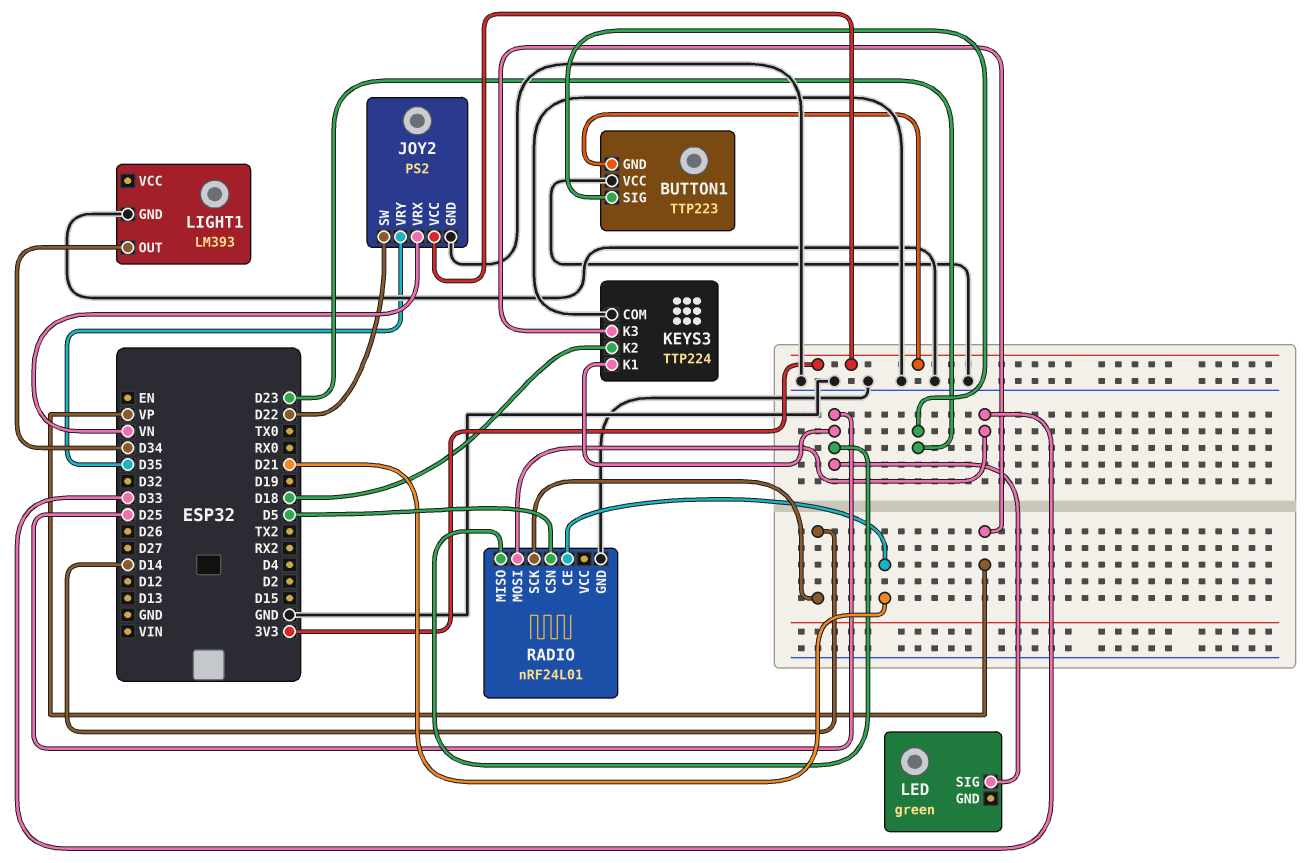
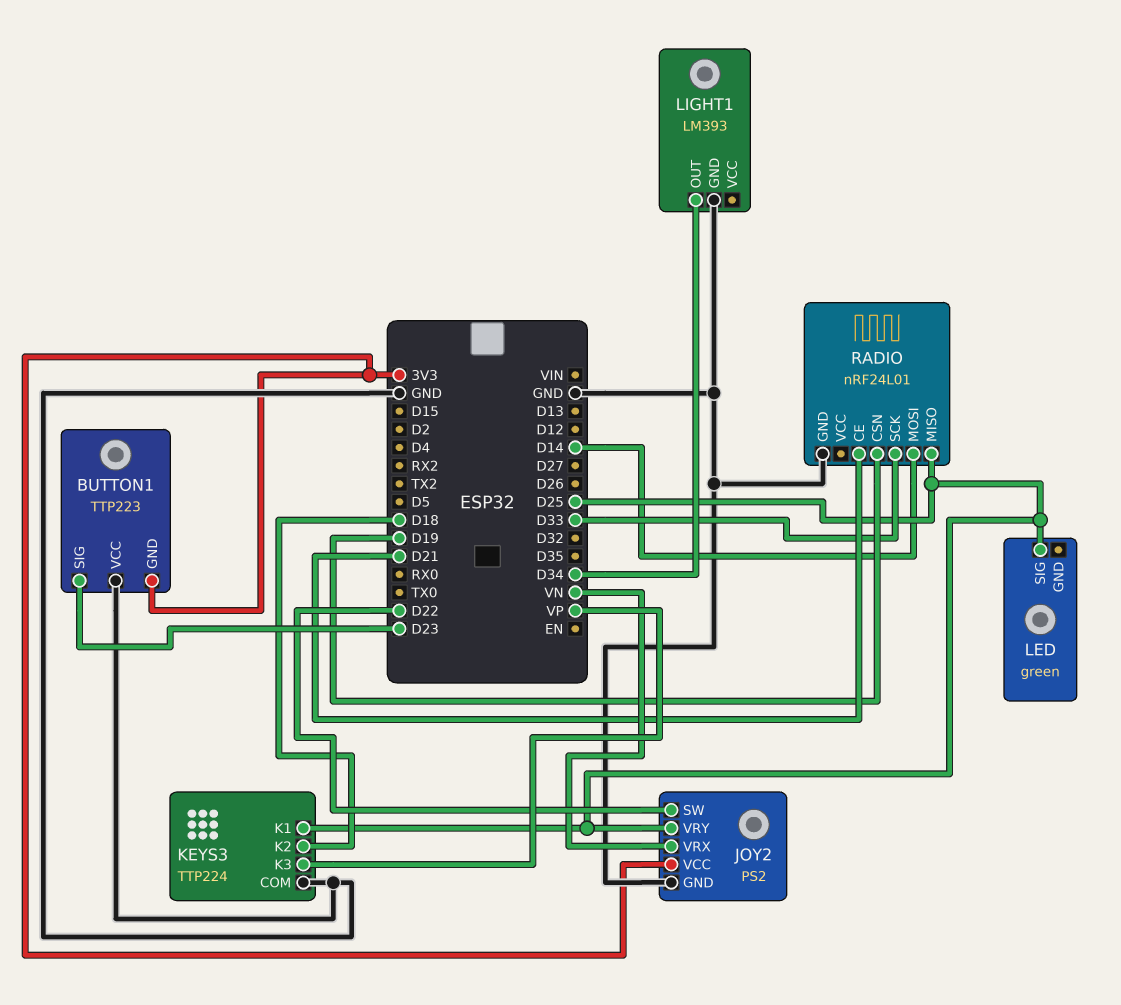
JOY2 pin VRY: D35 -> D25
RADIO pin CSN: D5 -> D19
RADIO pin MOSI: D33 -> D14
RADIO pin SCK: D14 -> D33

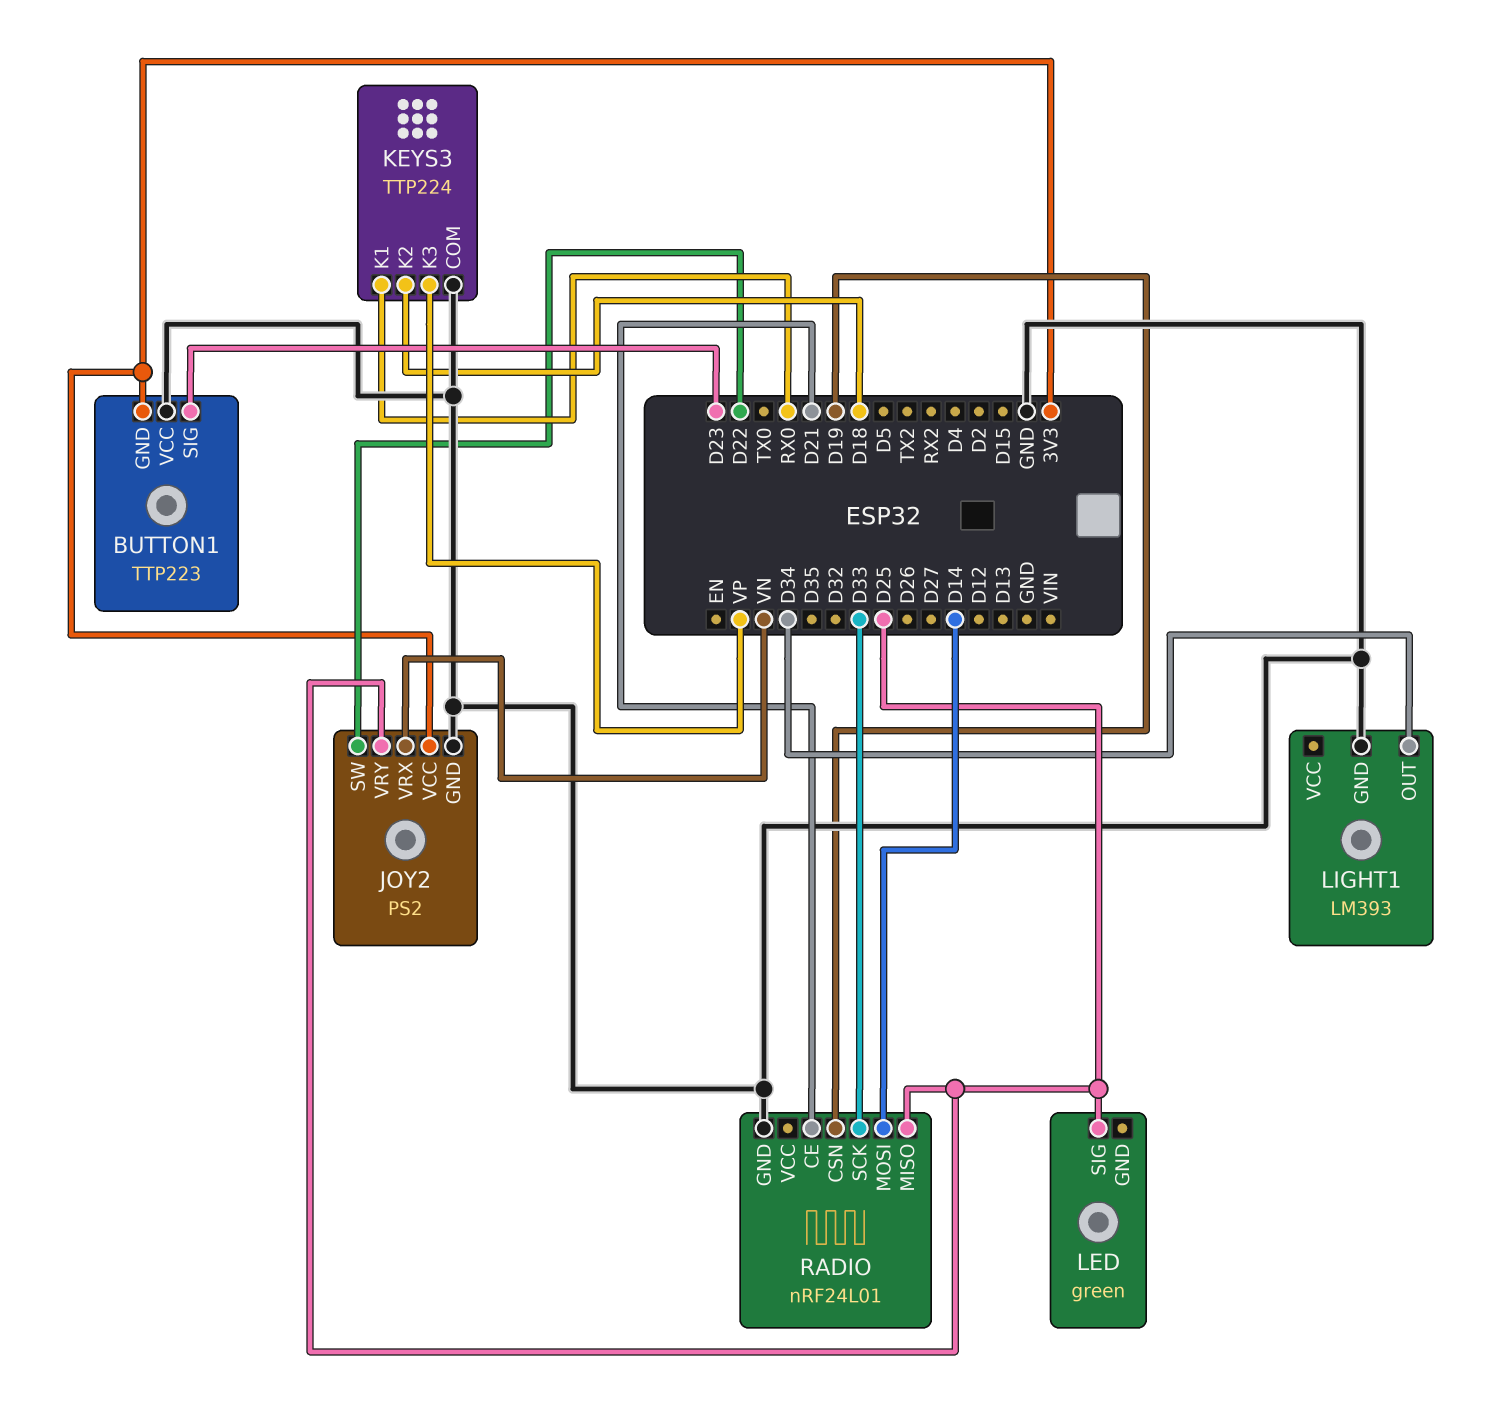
KEYS3 pin K1: D25 -> RX0

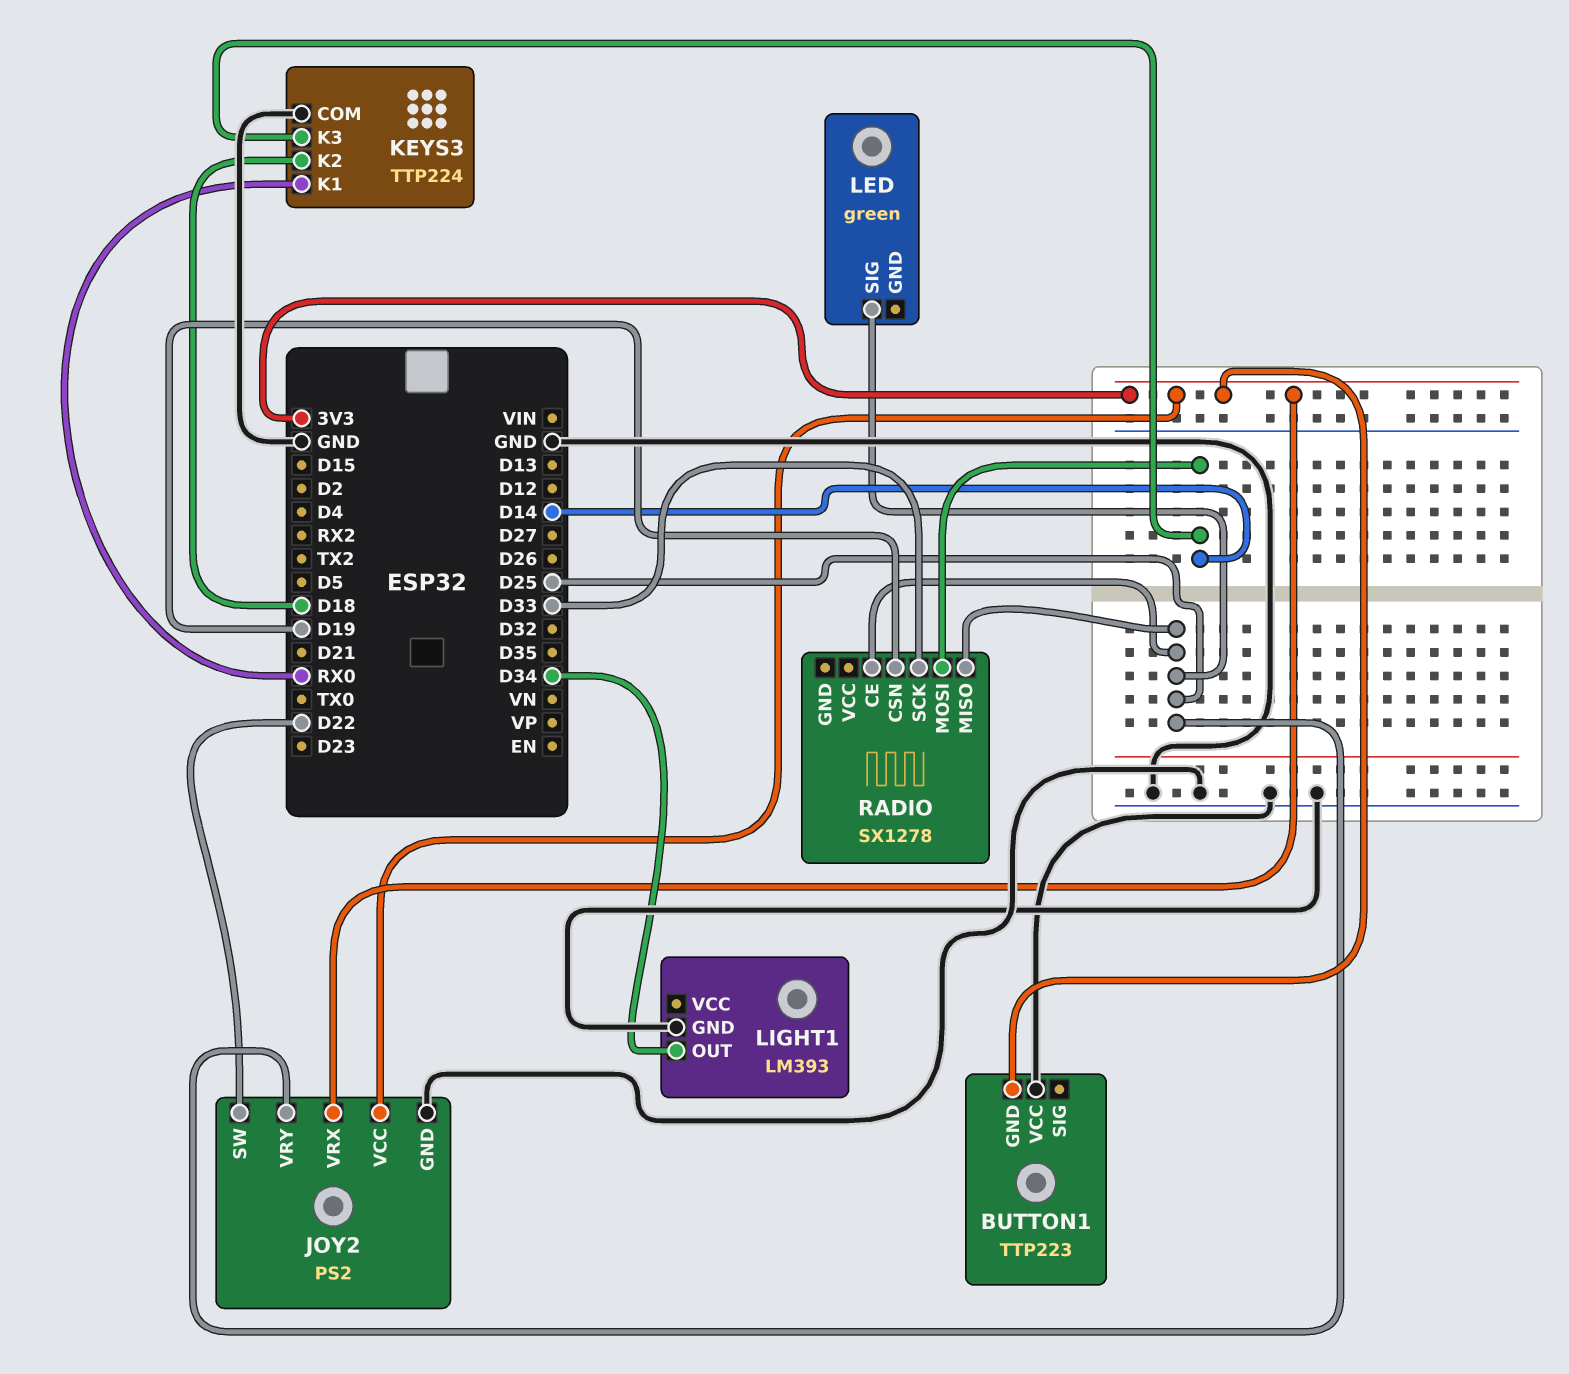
BUTTON1 pin SIG: D23 -> none
JOY2 pin VRX: VN -> 3V3
KEYS3 pin K3: VP -> D14
RADIO: nRF24L01 -> SX1278
RADIO pin CE: D21 -> D25
RADIO pin GND: GND -> none

